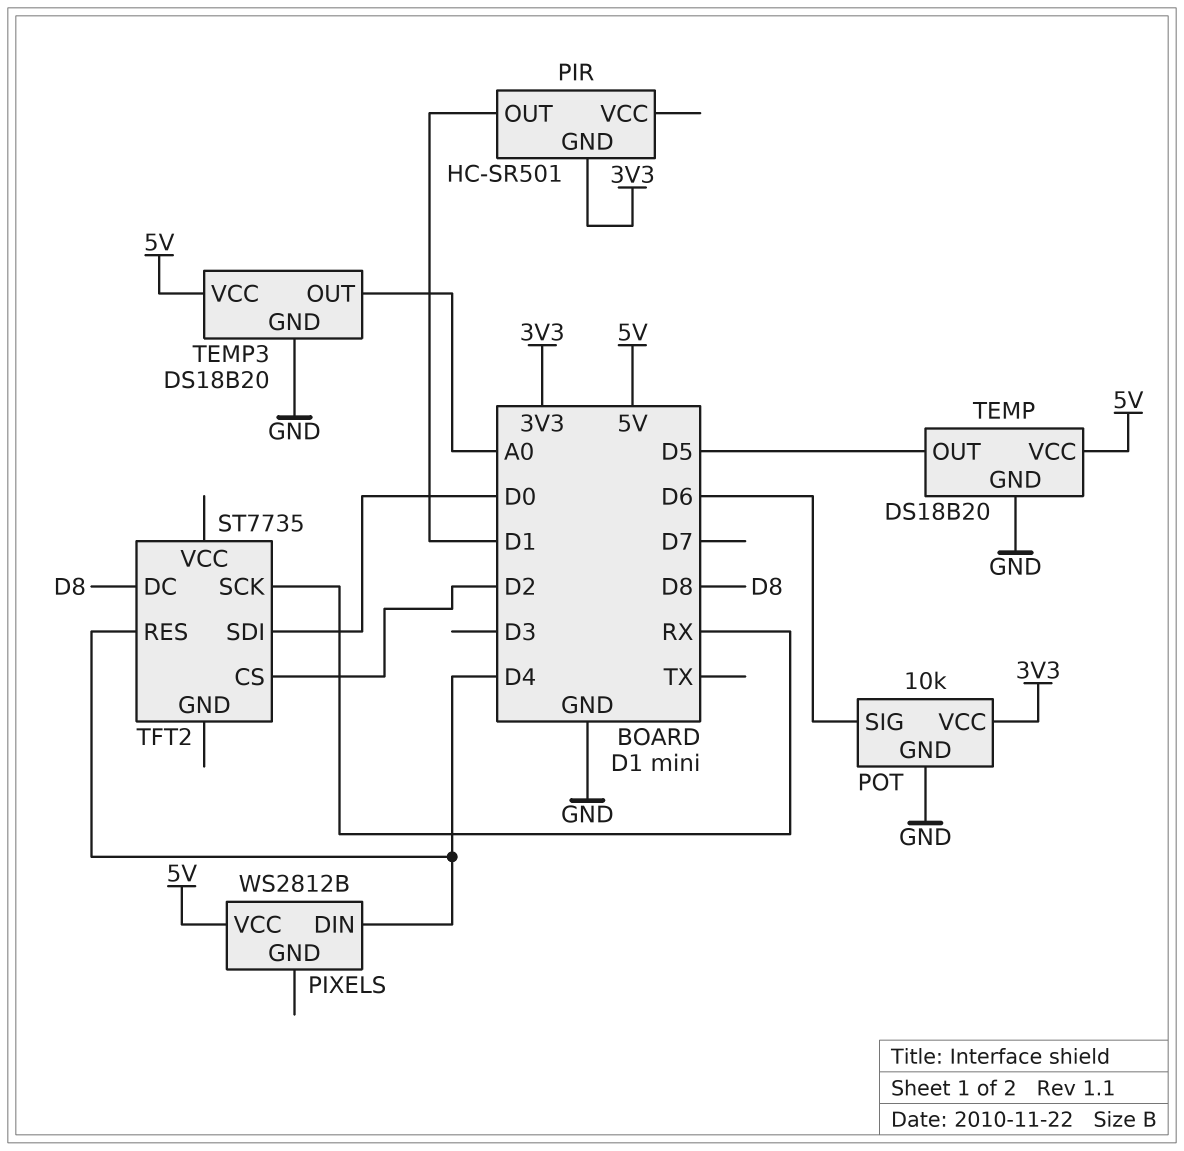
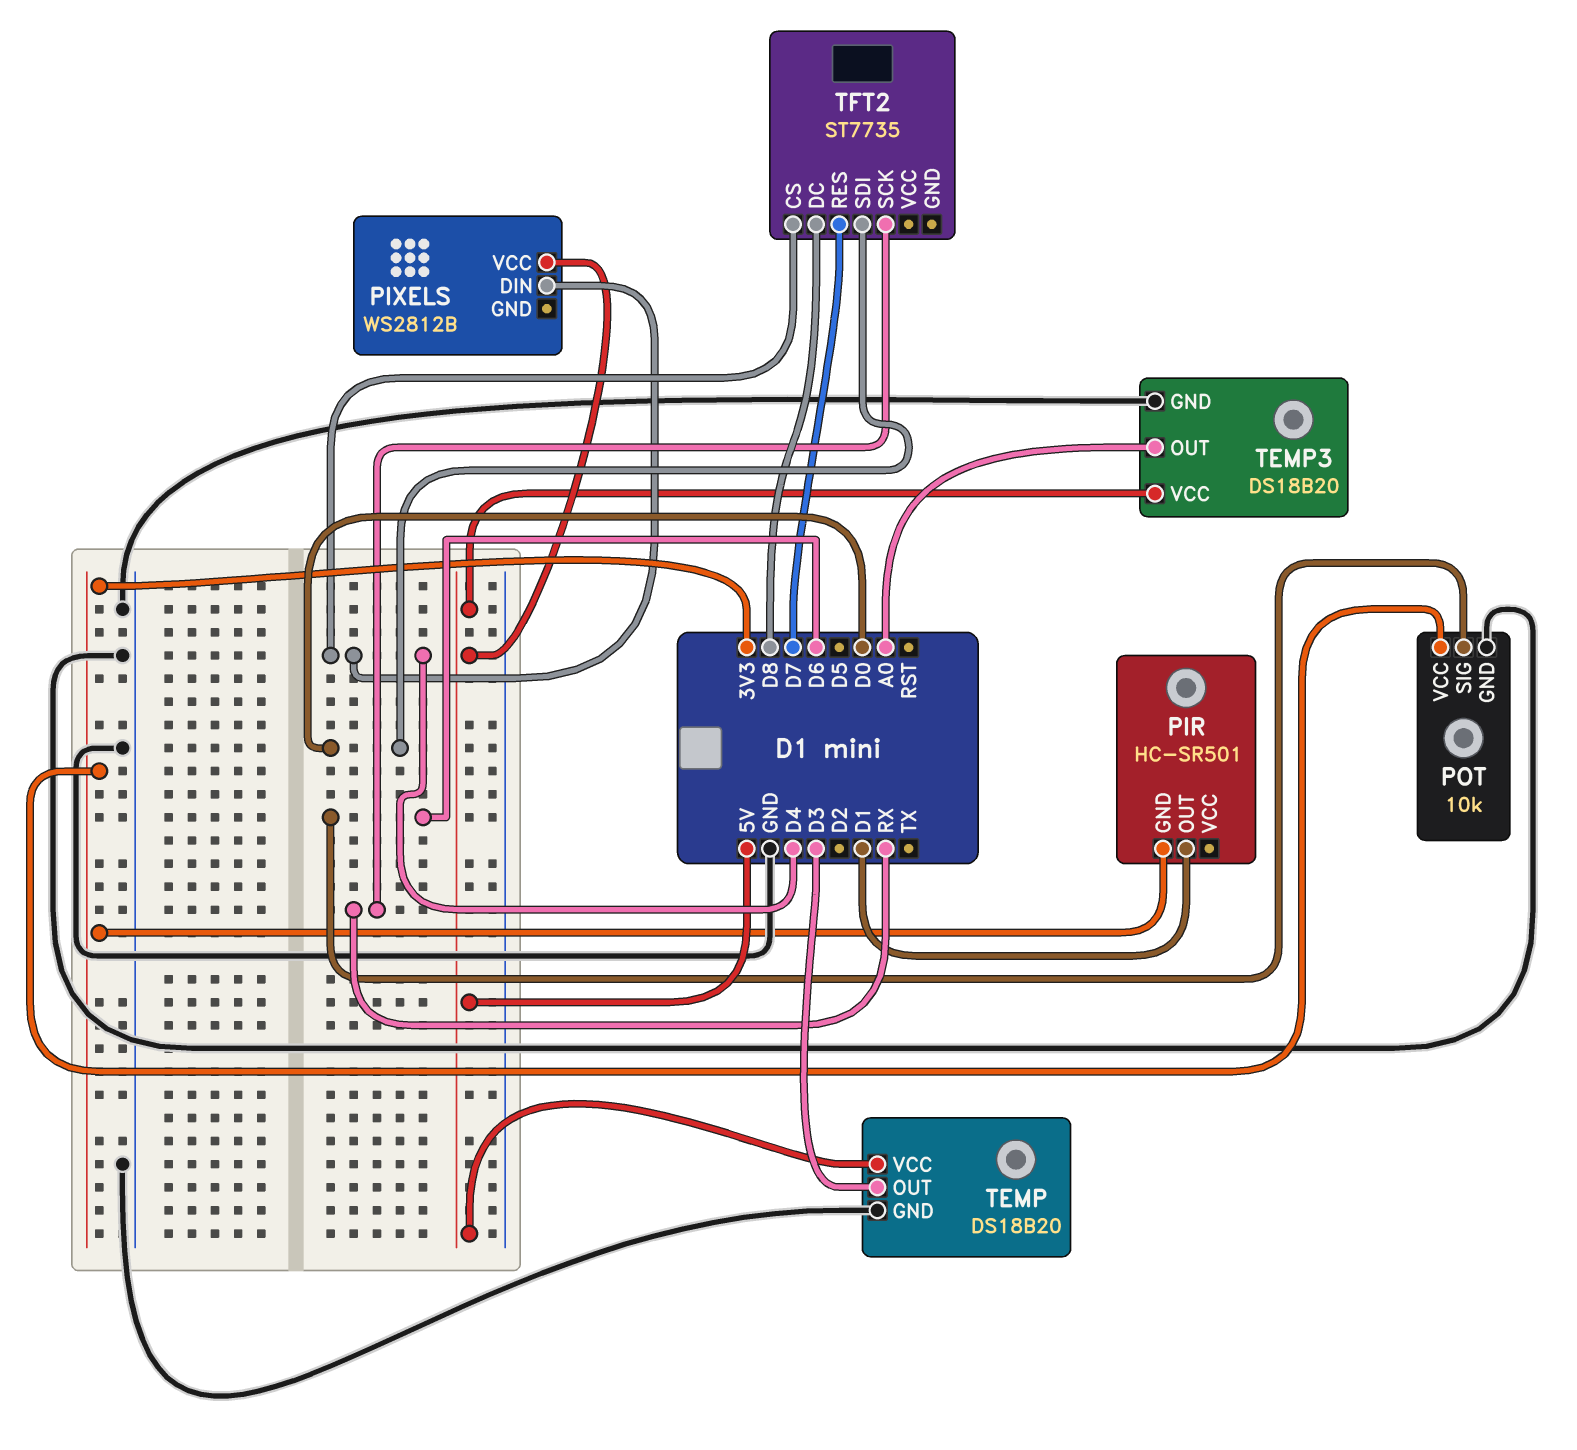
TEMP pin OUT: D5 -> D3
TFT2 pin CS: D2 -> D4
TFT2 pin RES: D4 -> D7

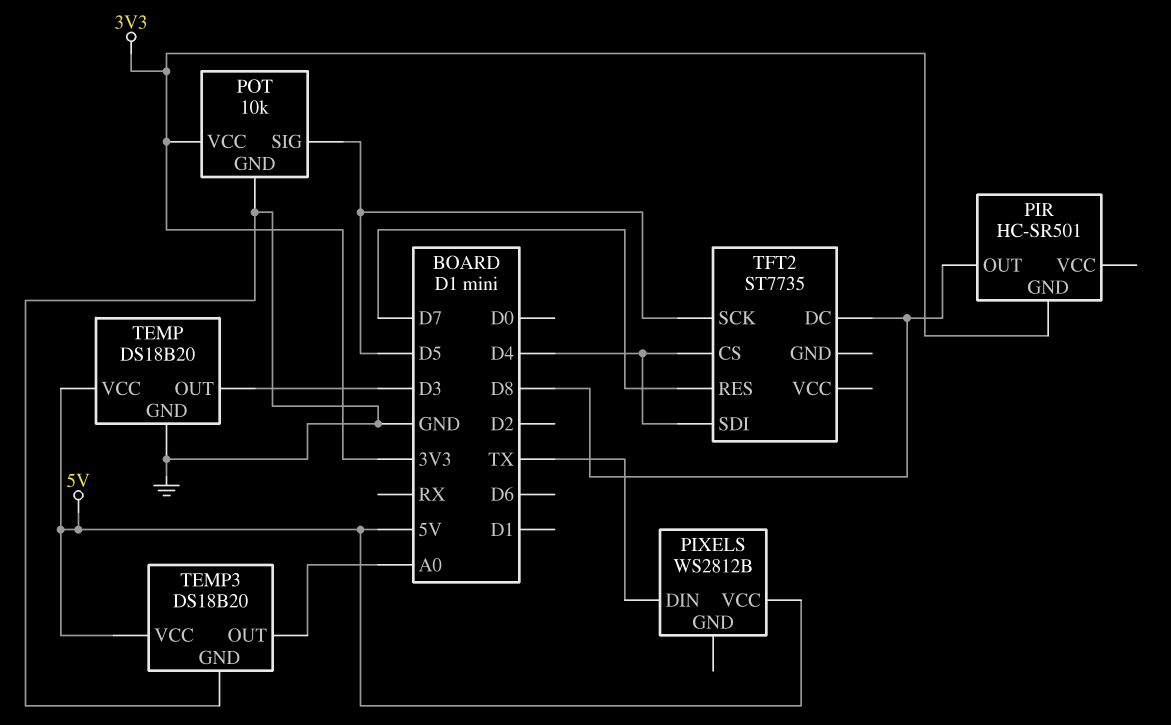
PIR pin OUT: D1 -> D8
PIXELS pin DIN: D4 -> TX
POT pin SIG: D6 -> D5
TFT2 pin SCK: RX -> D5
TFT2 pin SDI: D0 -> D4

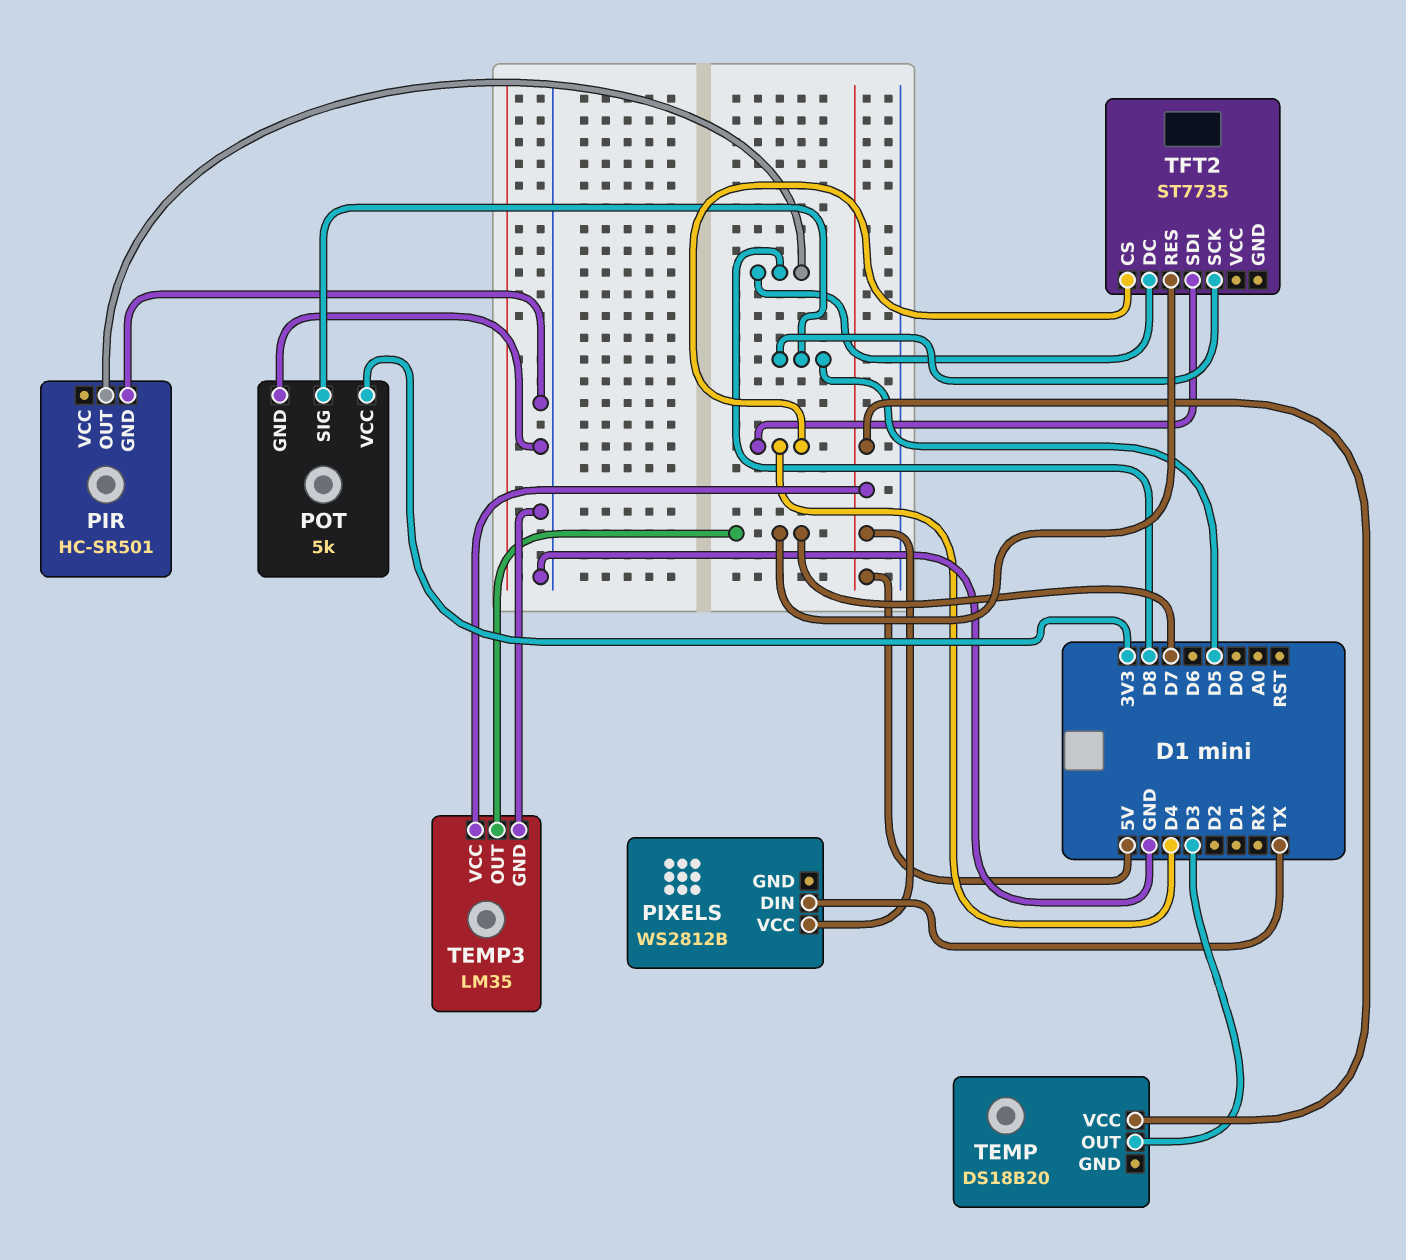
PIR pin GND: 3V3 -> GND
POT: 10k -> 5k
TEMP pin GND: GND -> none
TEMP3: DS18B20 -> LM35
TEMP3 pin OUT: A0 -> D7

